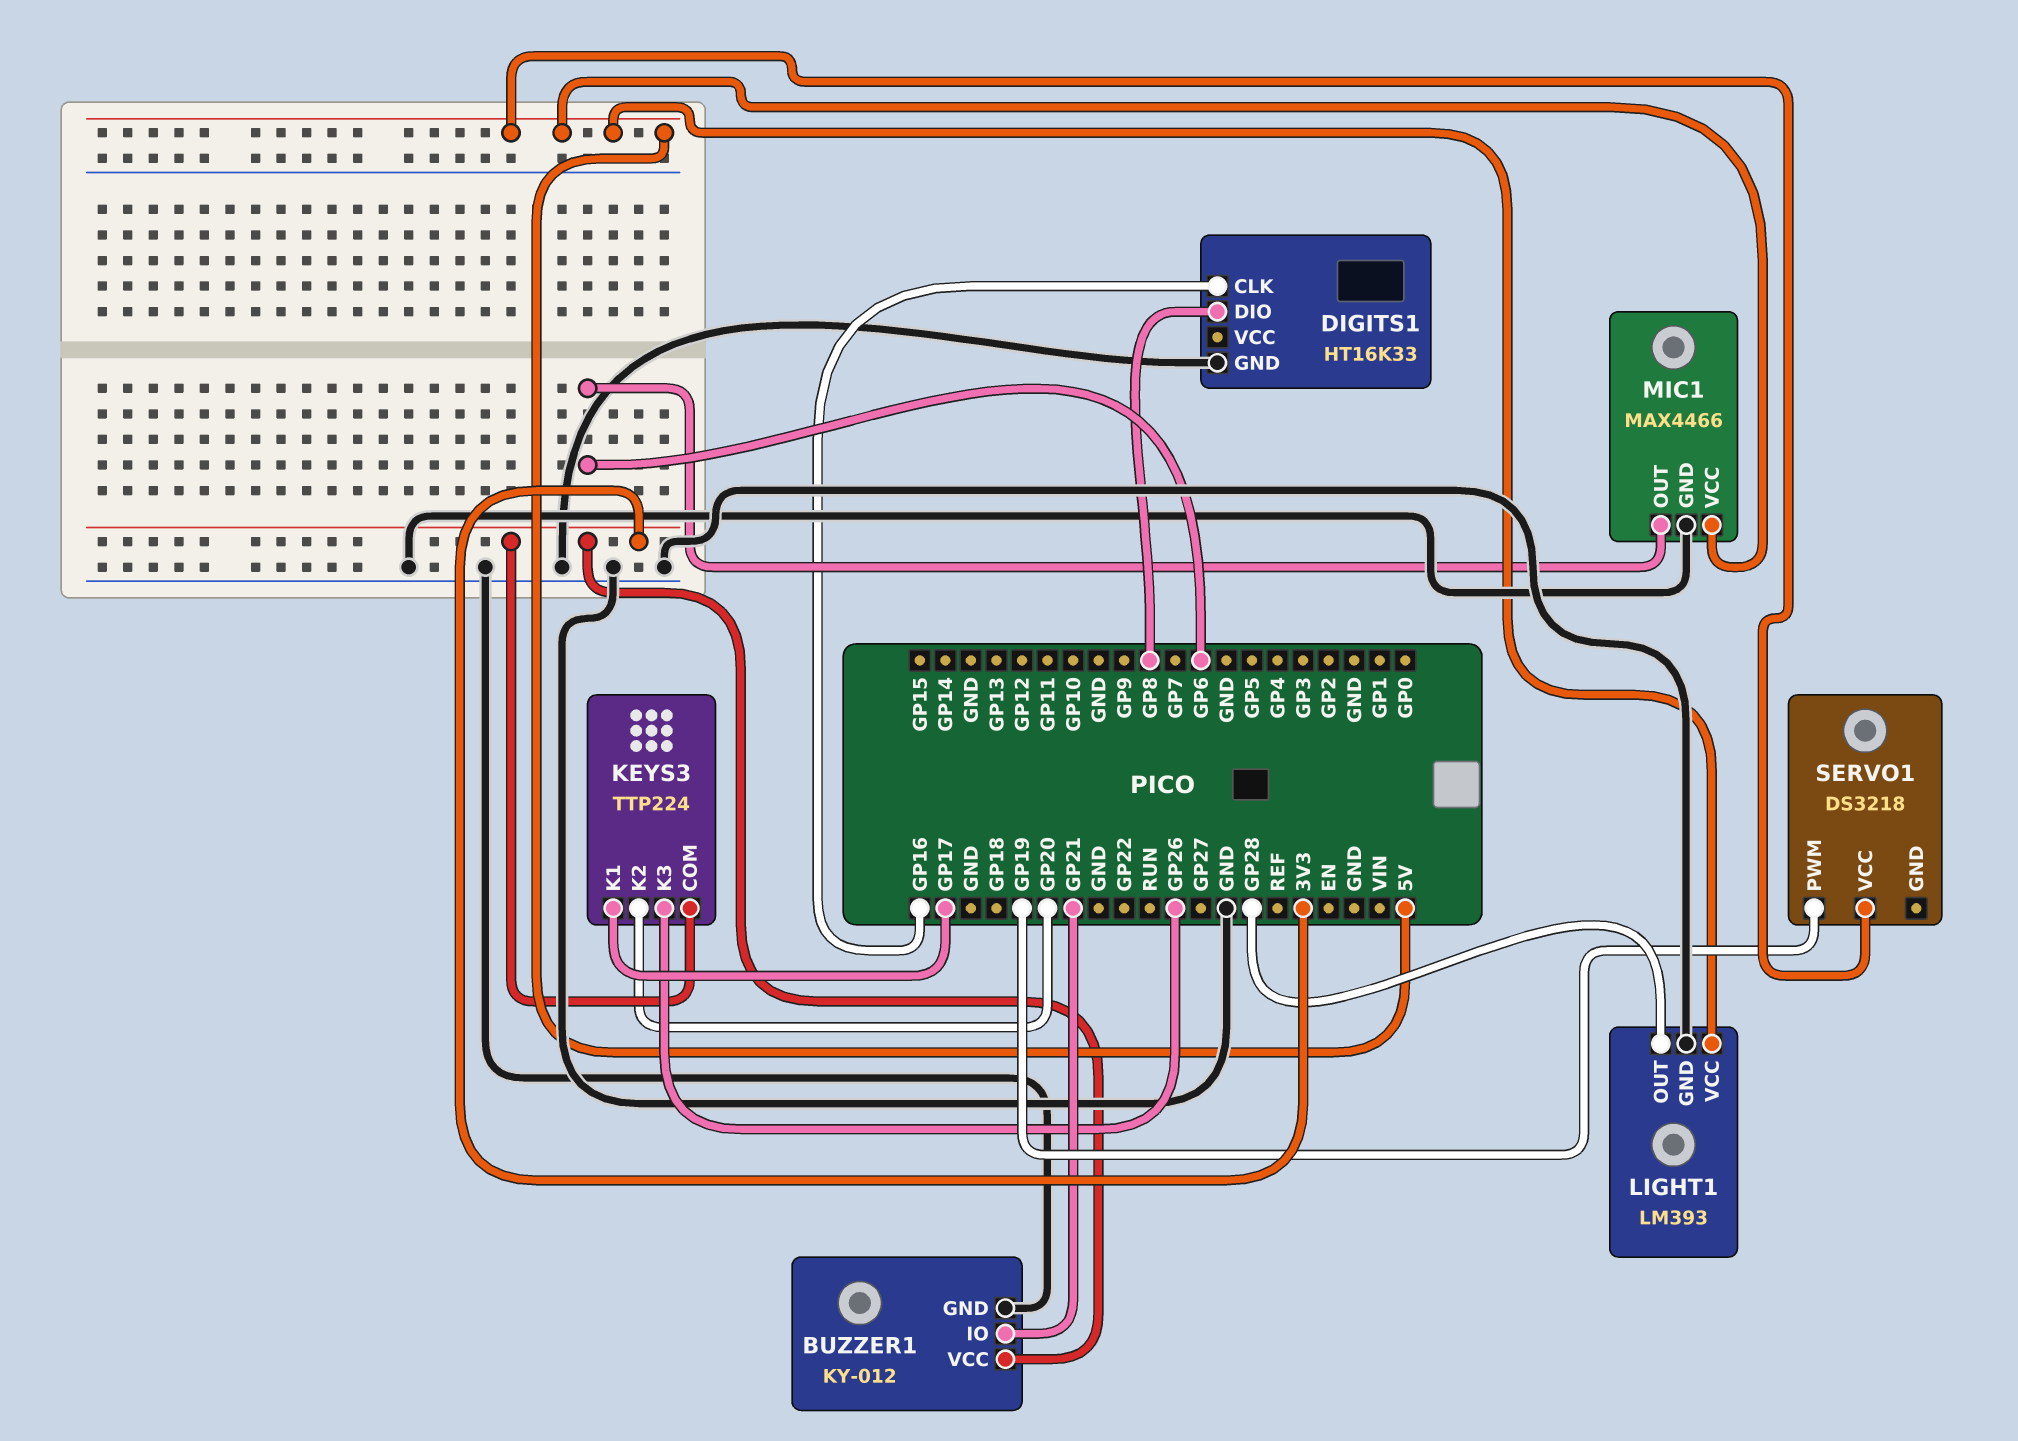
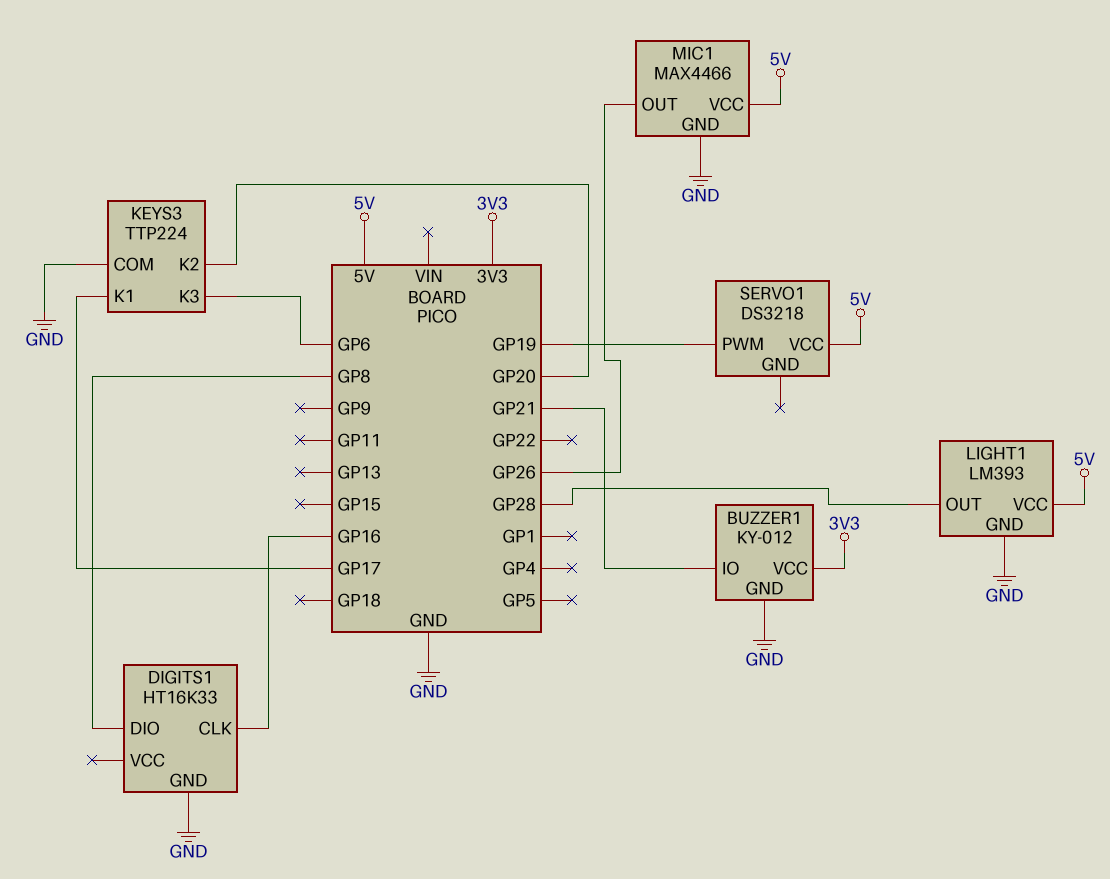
KEYS3 pin COM: 3V3 -> GND
KEYS3 pin K3: GP26 -> GP6
MIC1 pin OUT: GP6 -> GP26

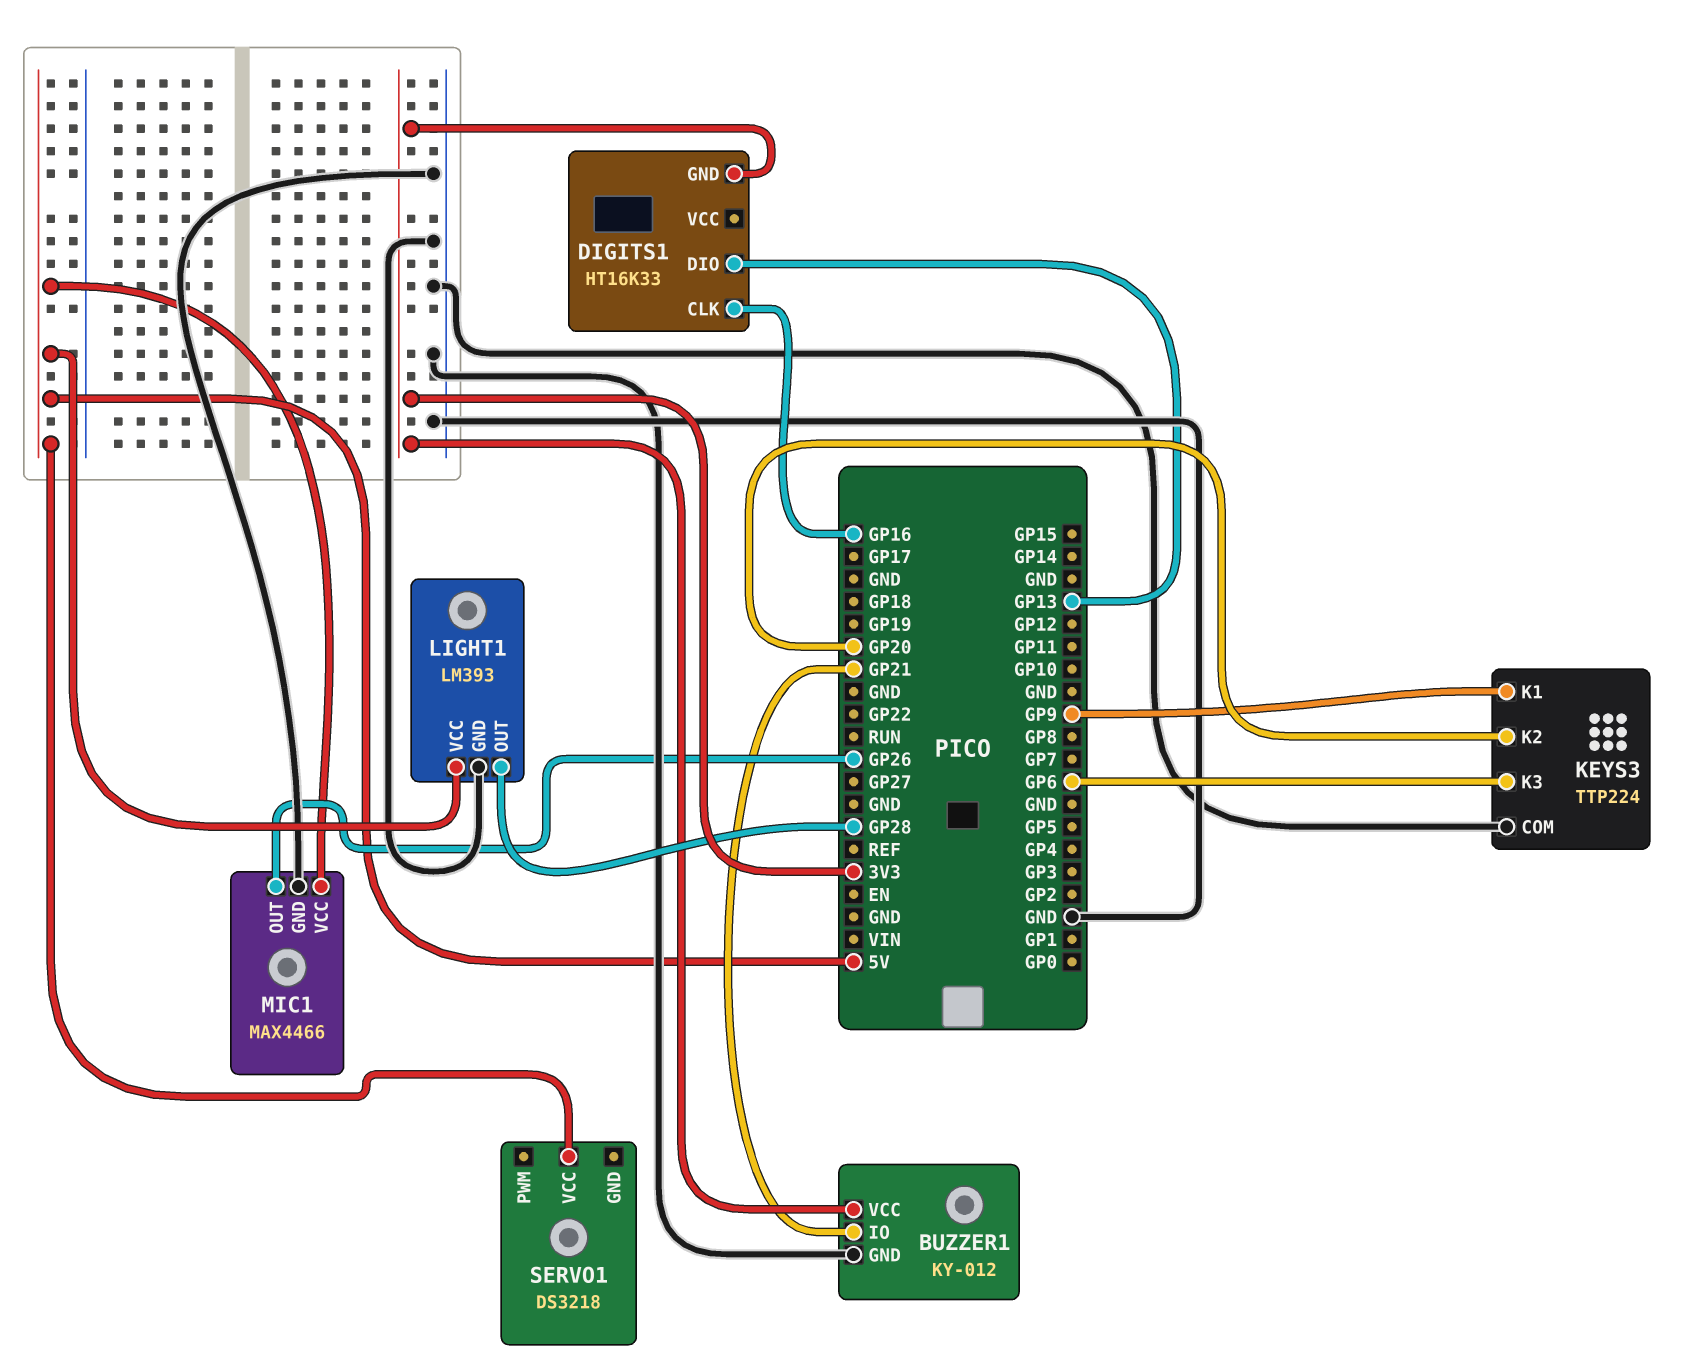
DIGITS1 pin DIO: GP8 -> GP13
DIGITS1 pin GND: GND -> 3V3
KEYS3 pin K1: GP17 -> GP9
SERVO1 pin PWM: GP19 -> none

